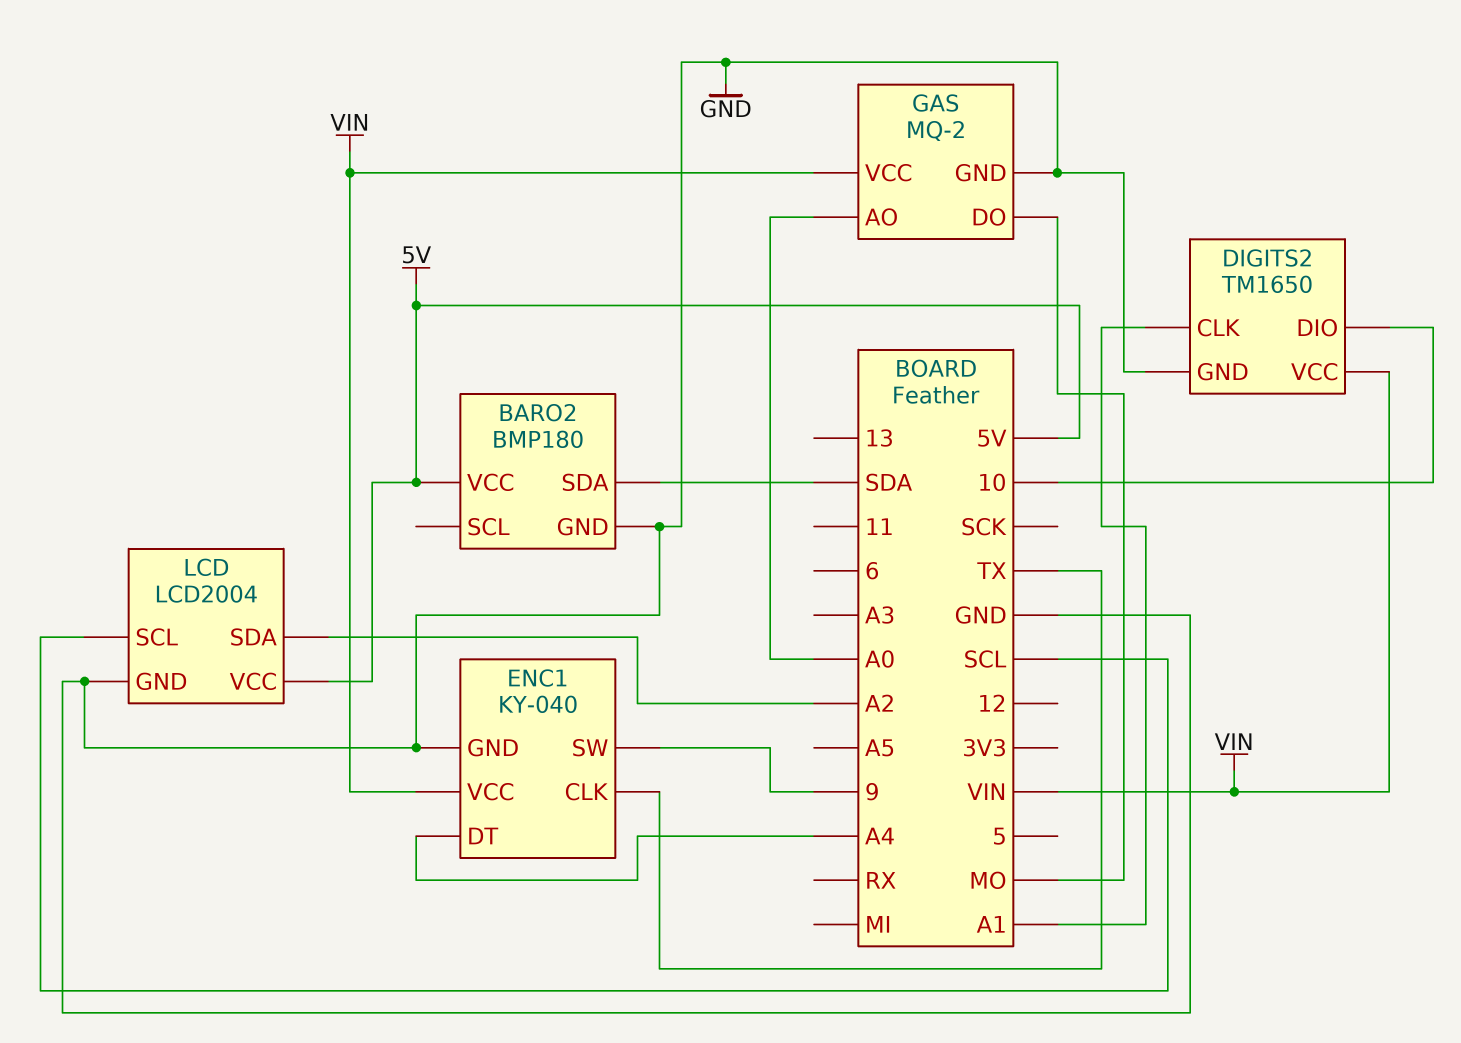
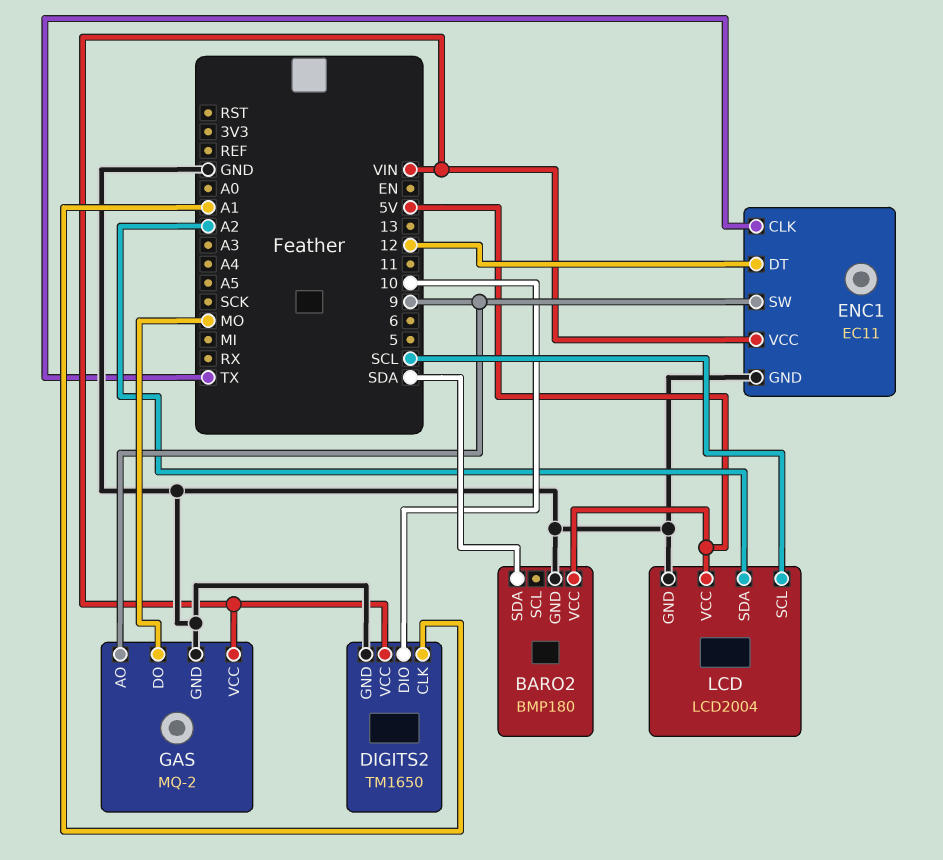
ENC1: KY-040 -> EC11
ENC1 pin DT: A4 -> 12
GAS pin AO: A0 -> 9

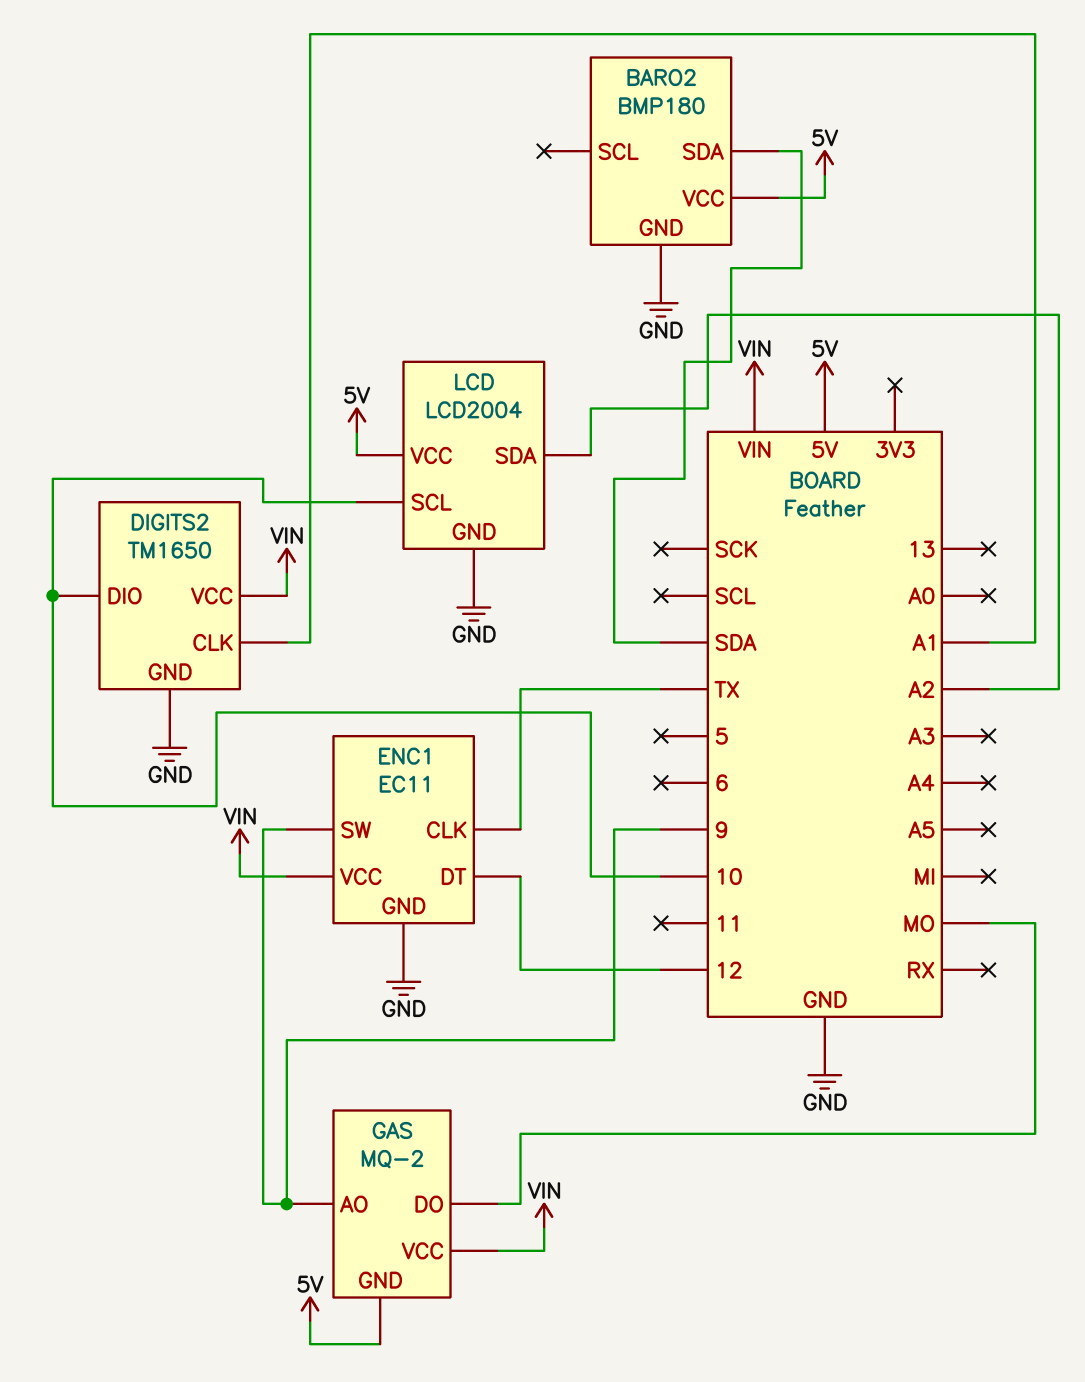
GAS pin GND: GND -> 5V
LCD pin SCL: SCL -> 10

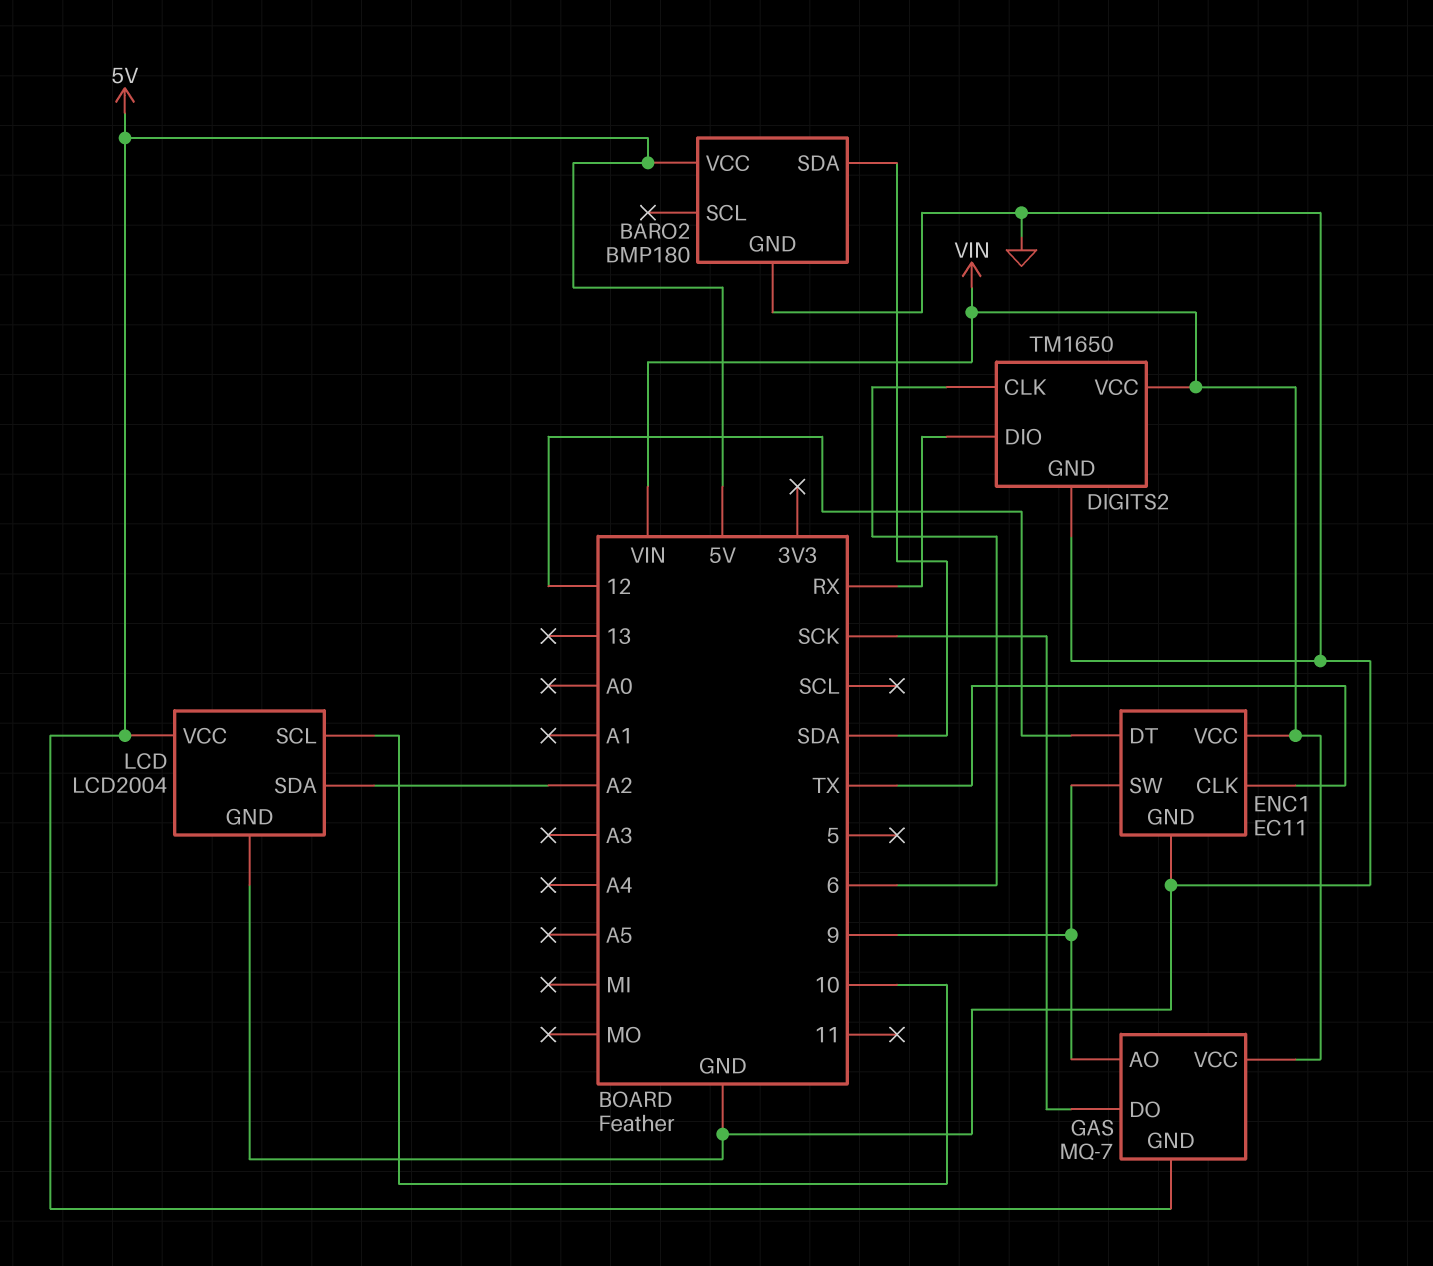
DIGITS2 pin CLK: A1 -> 6
DIGITS2 pin DIO: 10 -> RX
GAS: MQ-2 -> MQ-7
GAS pin DO: MO -> SCK

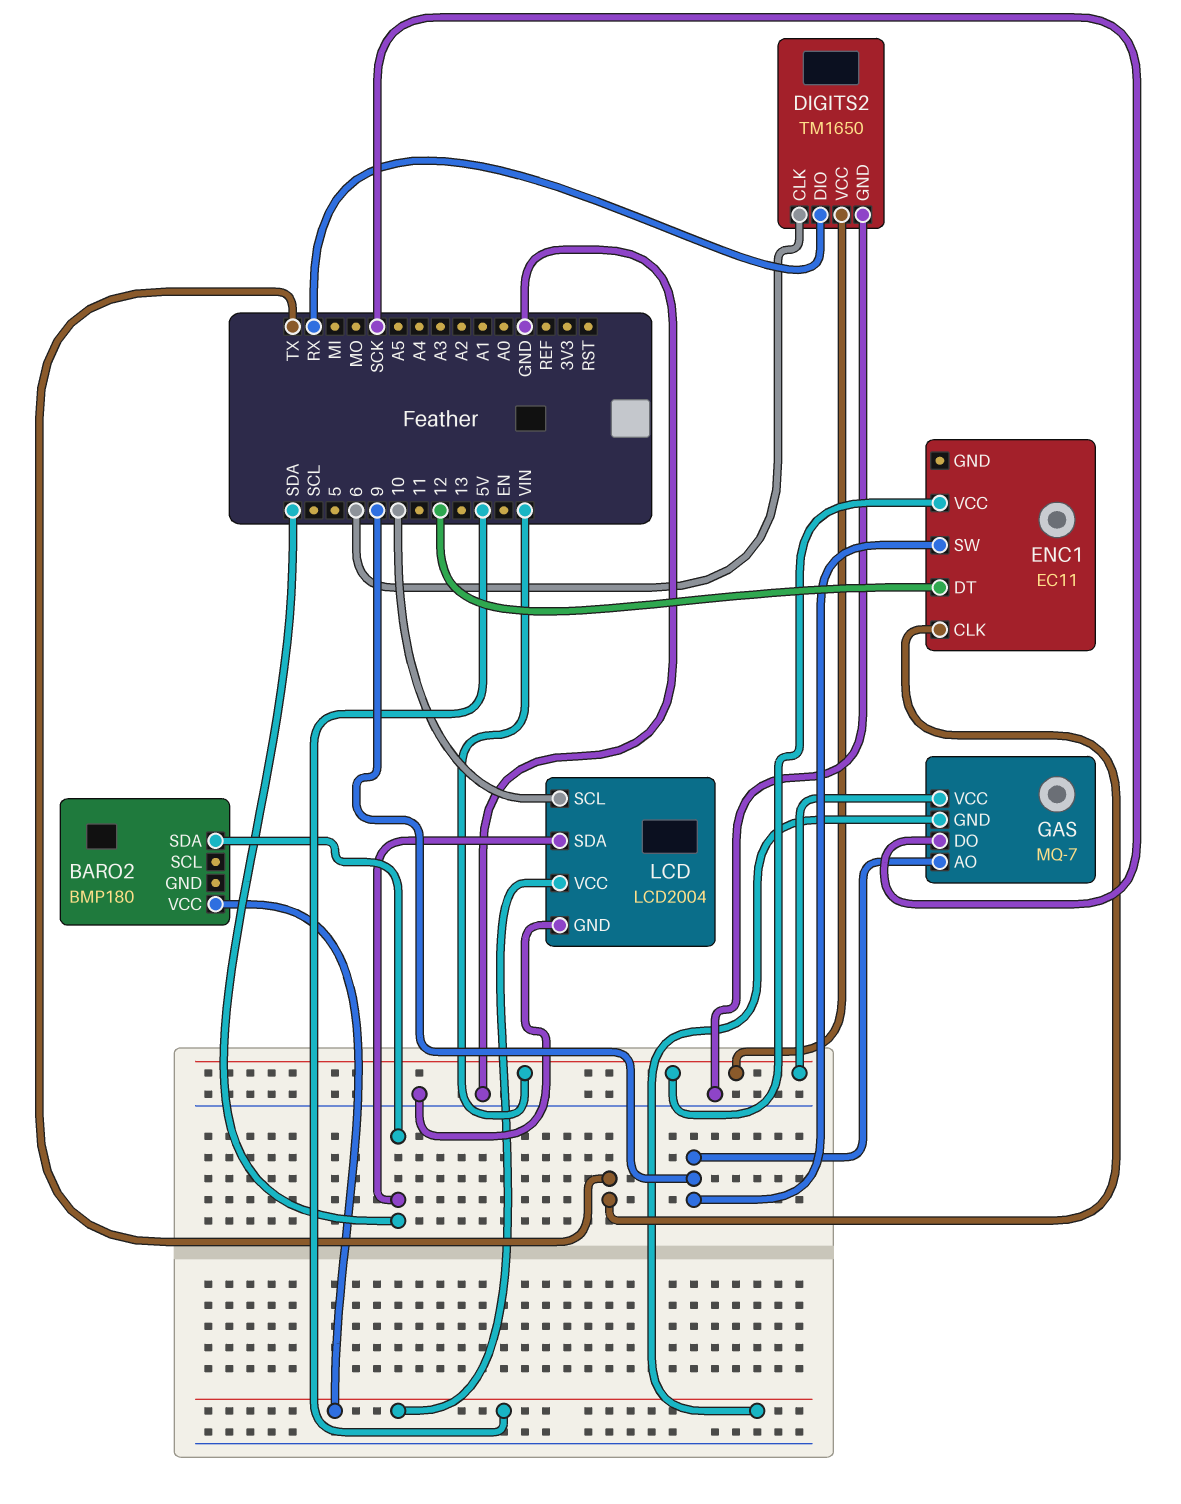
BARO2 pin GND: GND -> none
ENC1 pin GND: GND -> none
LCD pin SDA: A2 -> SDA

